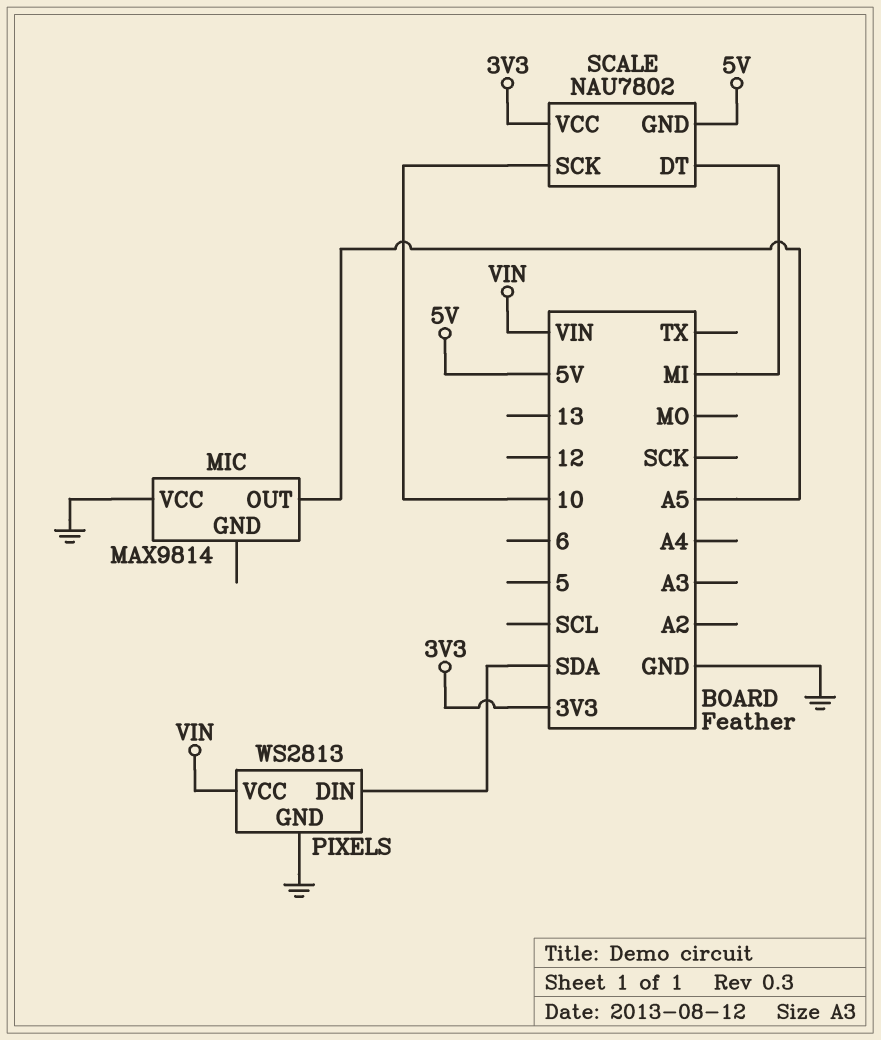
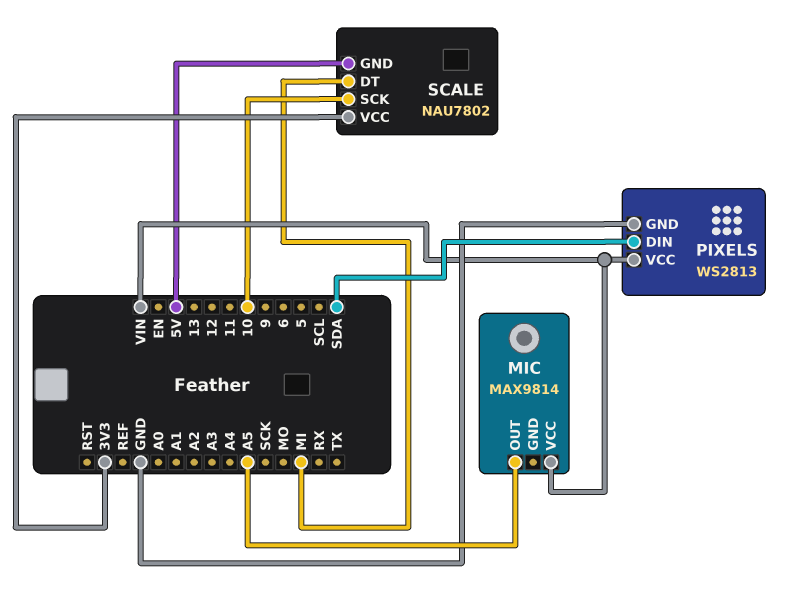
MIC pin VCC: GND -> VIN

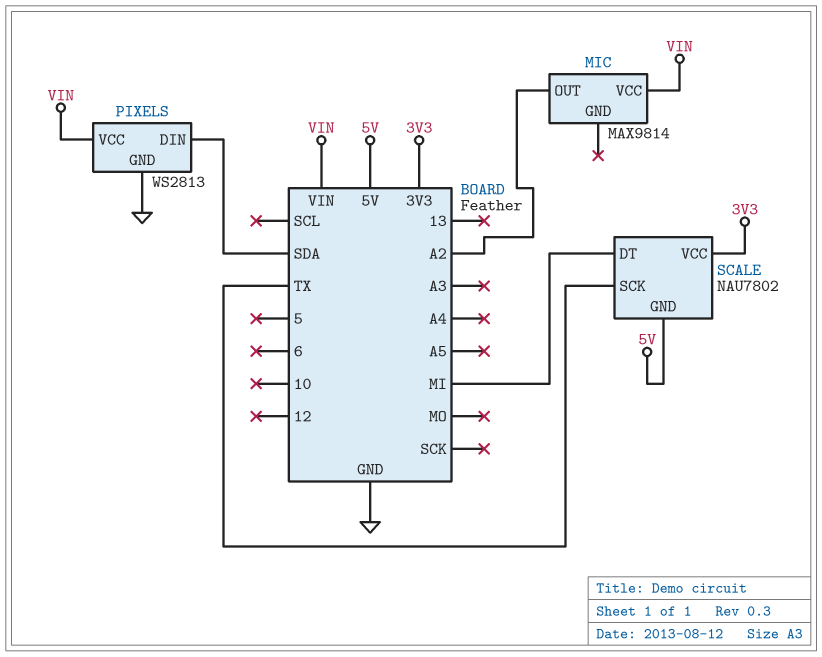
MIC pin OUT: A5 -> A2
SCALE pin SCK: 10 -> TX

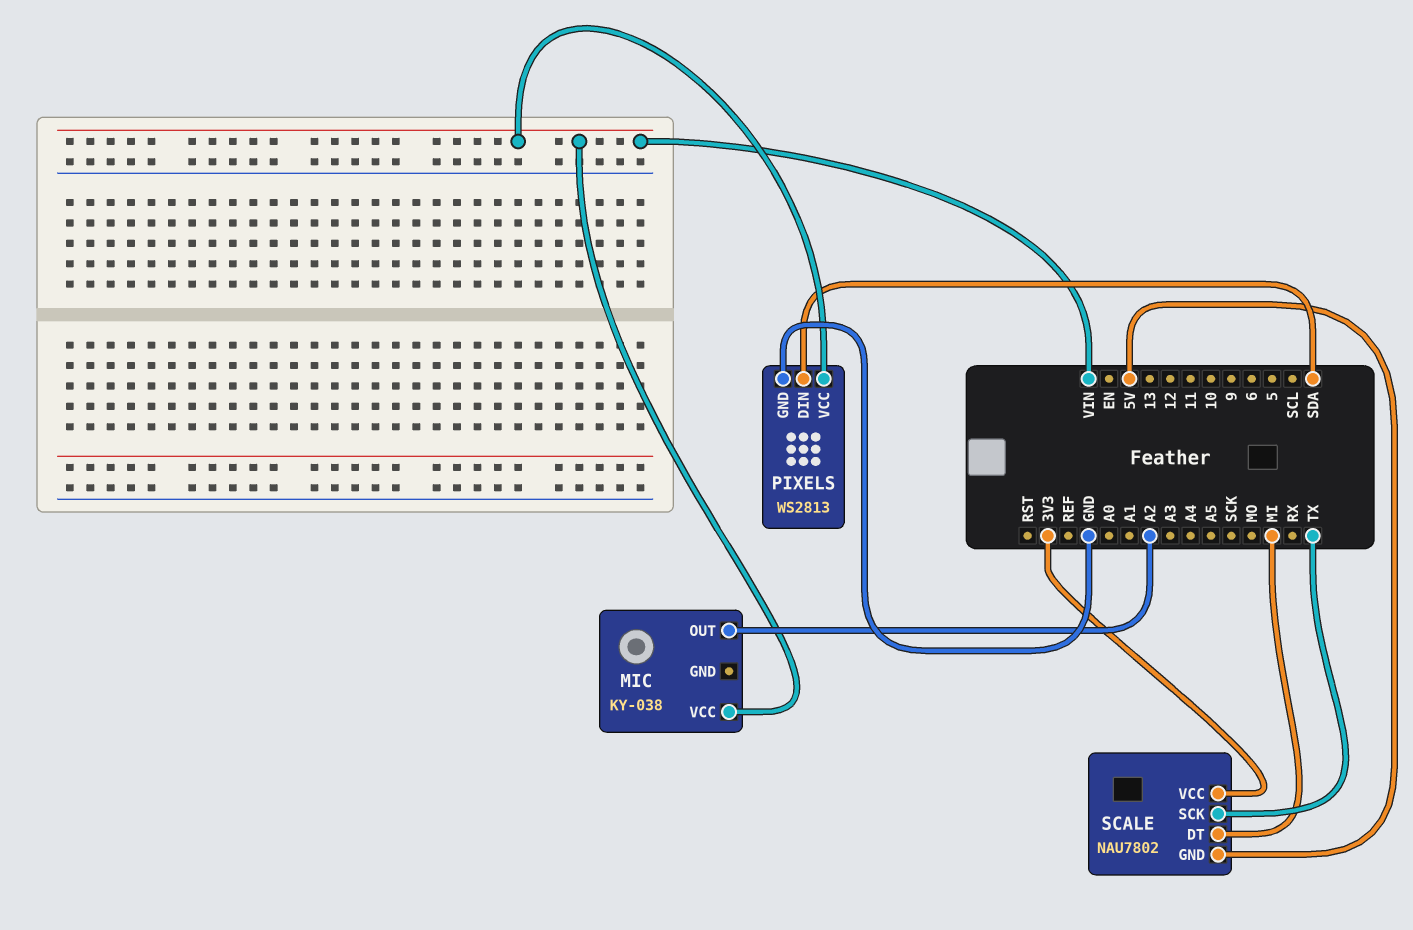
MIC: MAX9814 -> KY-038

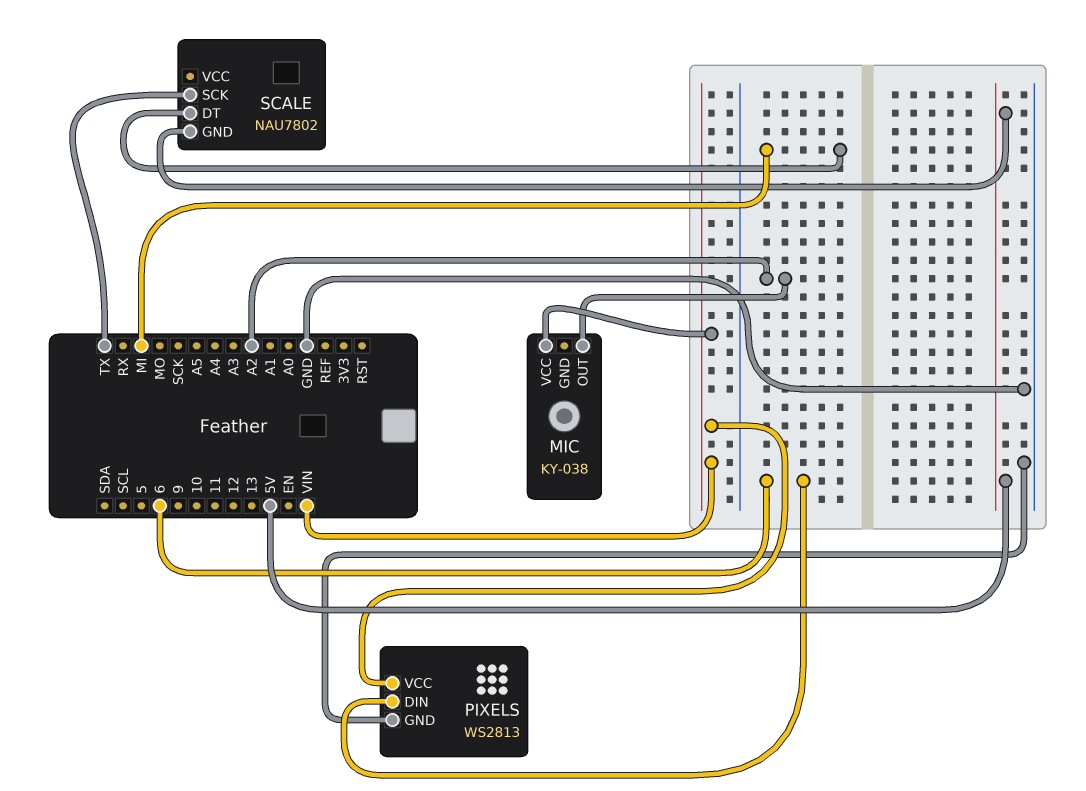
PIXELS pin DIN: SDA -> 6
SCALE pin VCC: 3V3 -> none

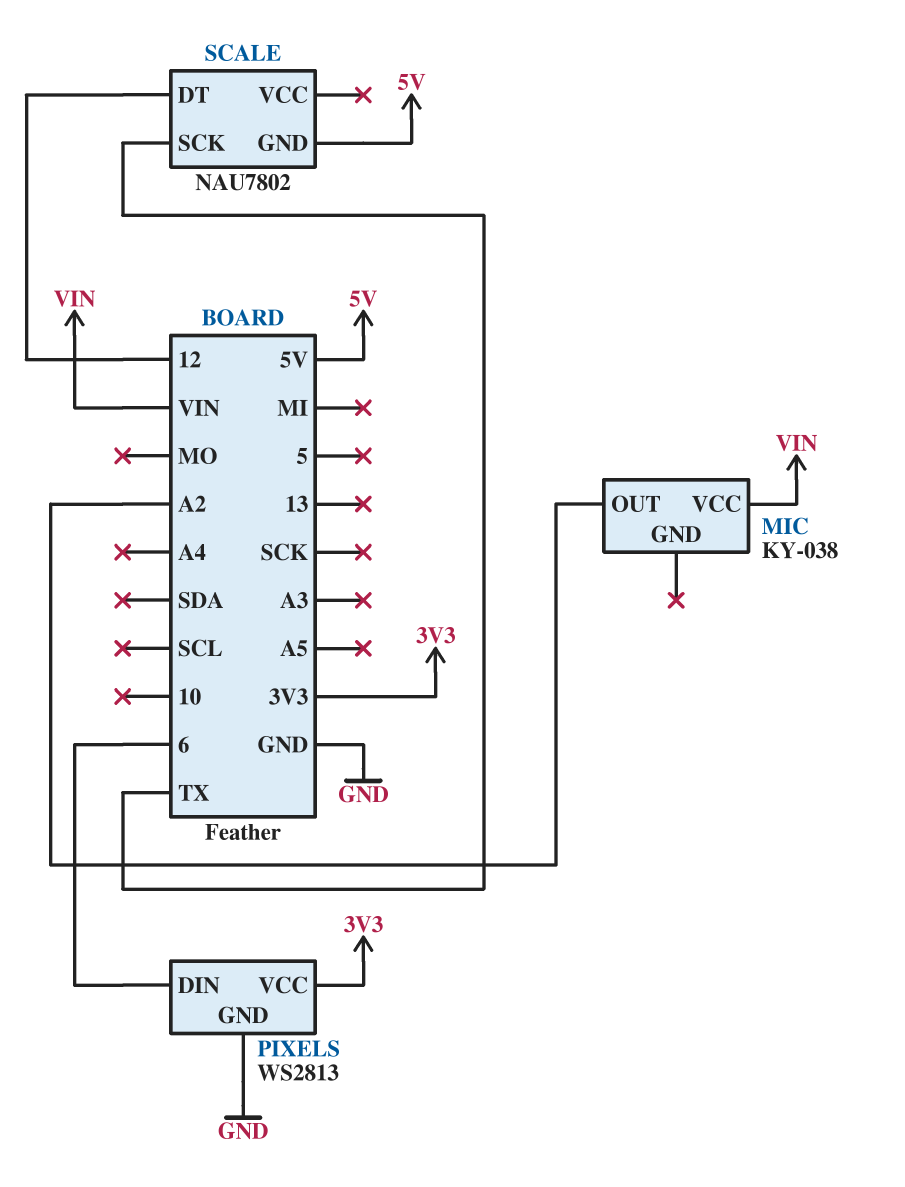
PIXELS pin VCC: VIN -> 3V3
SCALE pin DT: MI -> 12

